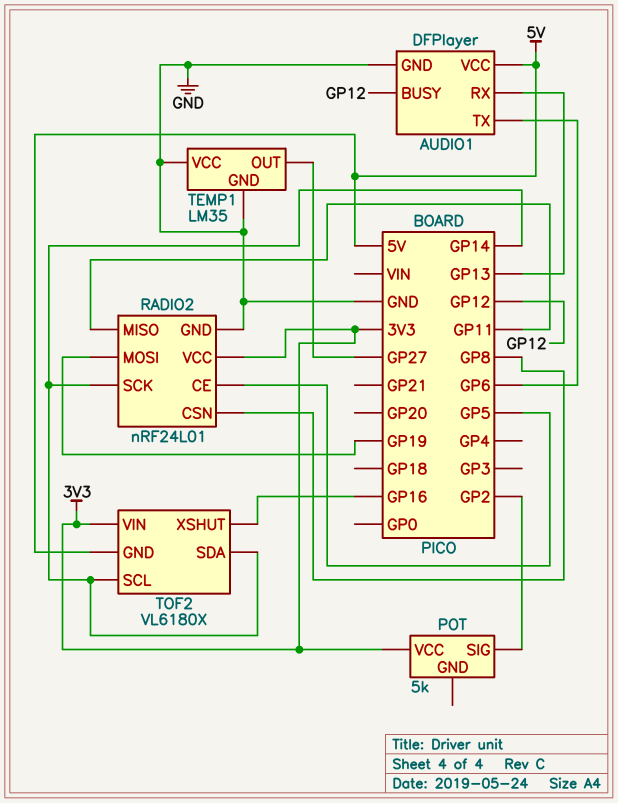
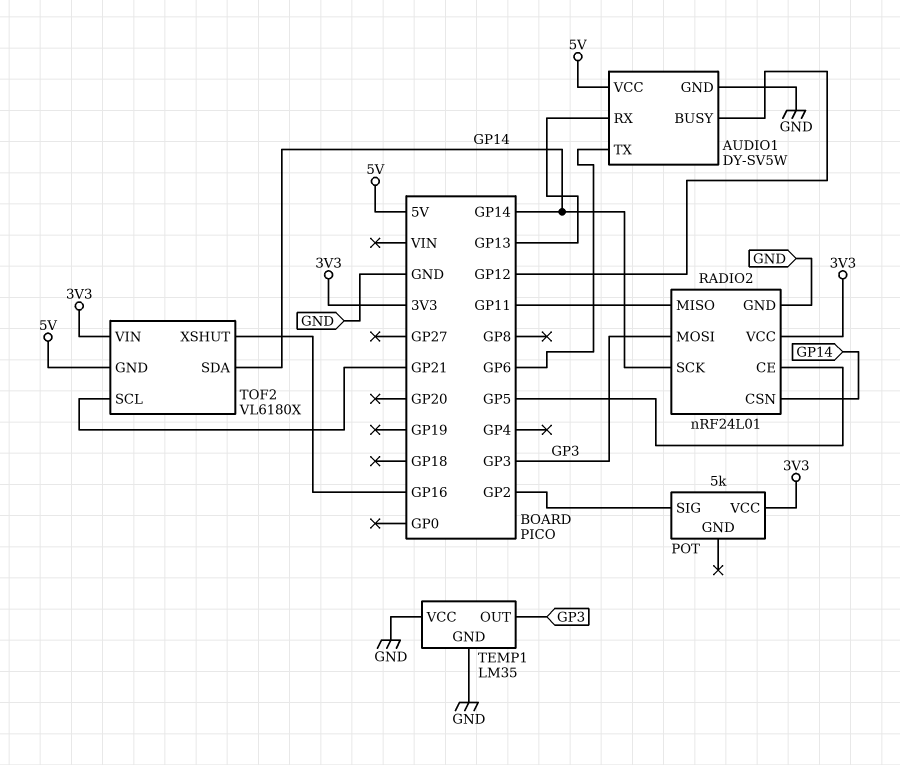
AUDIO1: DFPlayer -> DY-SV5W
RADIO2 pin CSN: GP8 -> GP14
RADIO2 pin MOSI: GP19 -> GP3
TEMP1 pin OUT: GP27 -> GP3
TOF2 pin SCL: GP14 -> GP21

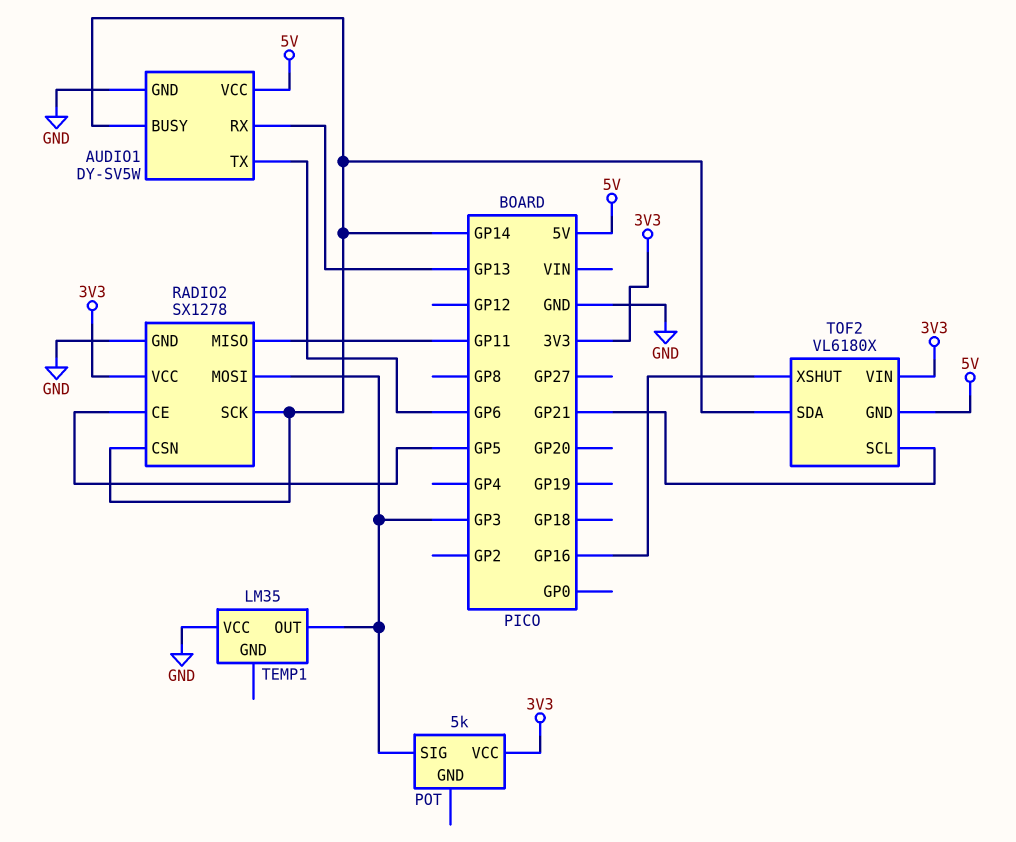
AUDIO1 pin BUSY: GP12 -> GP14
POT pin SIG: GP2 -> GP3
RADIO2: nRF24L01 -> SX1278
TEMP1 pin GND: GND -> none

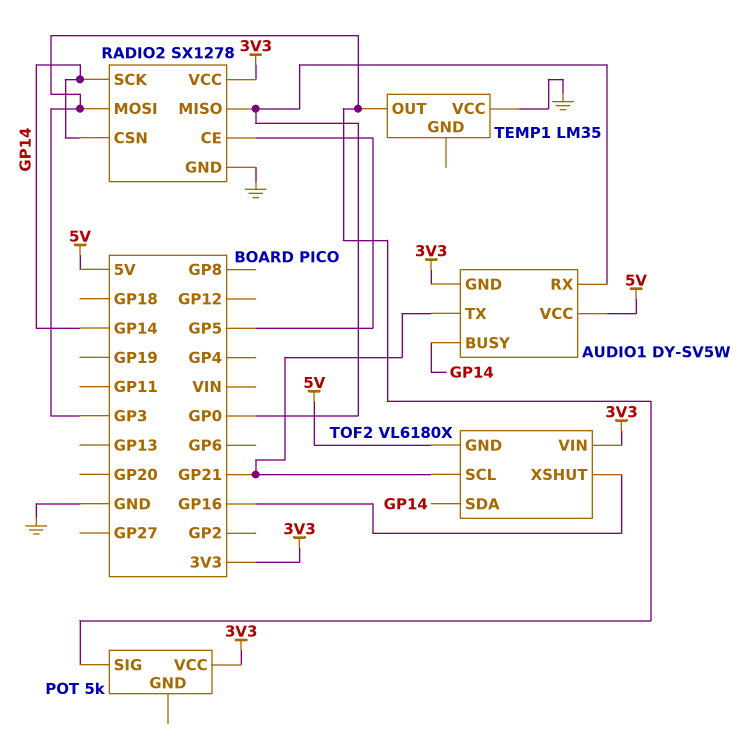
AUDIO1 pin GND: GND -> 3V3
AUDIO1 pin RX: GP13 -> GP0
AUDIO1 pin TX: GP6 -> GP21
RADIO2 pin MISO: GP11 -> GP0

